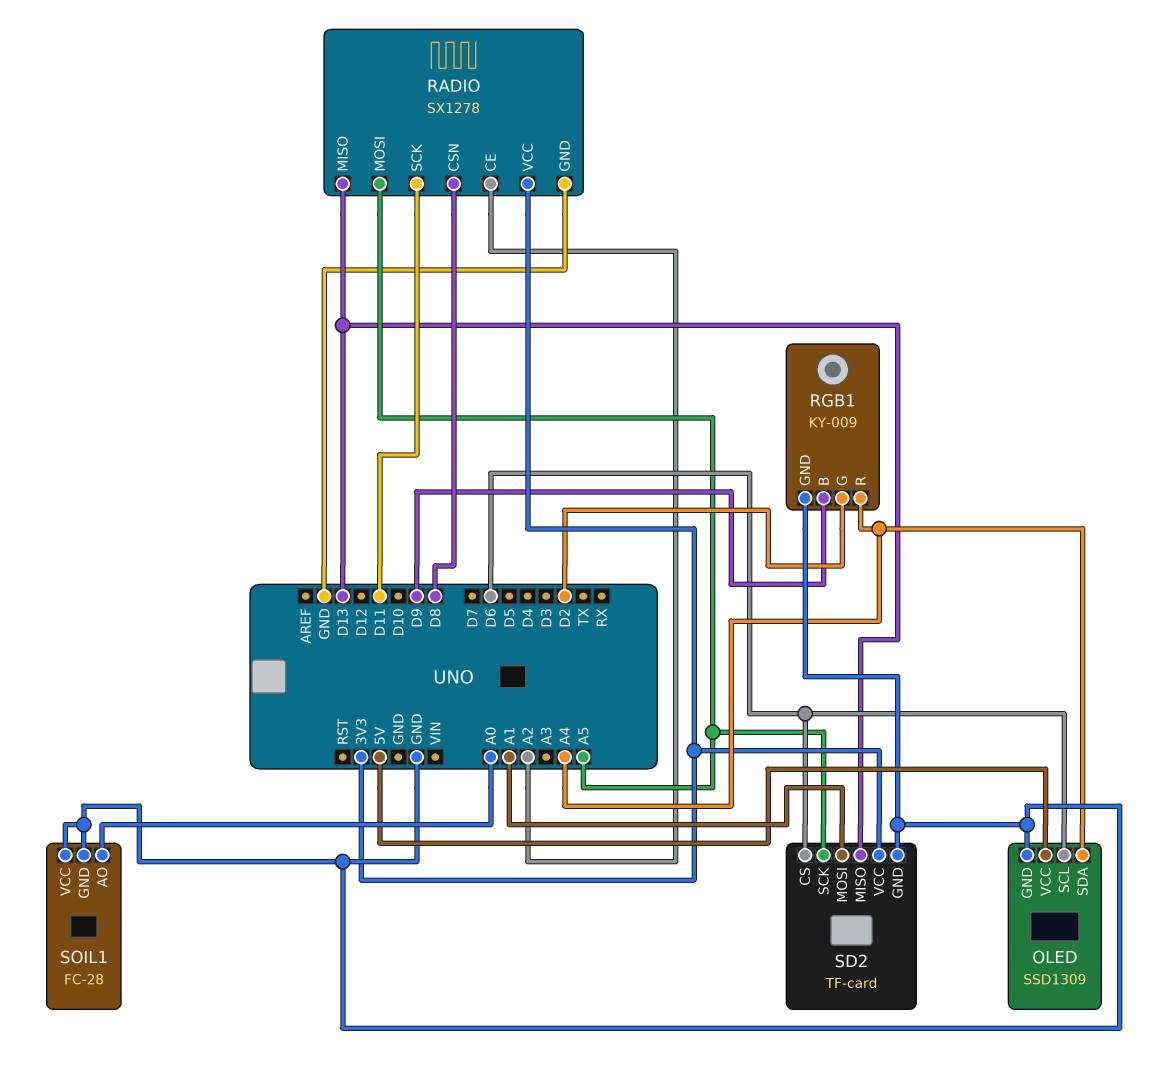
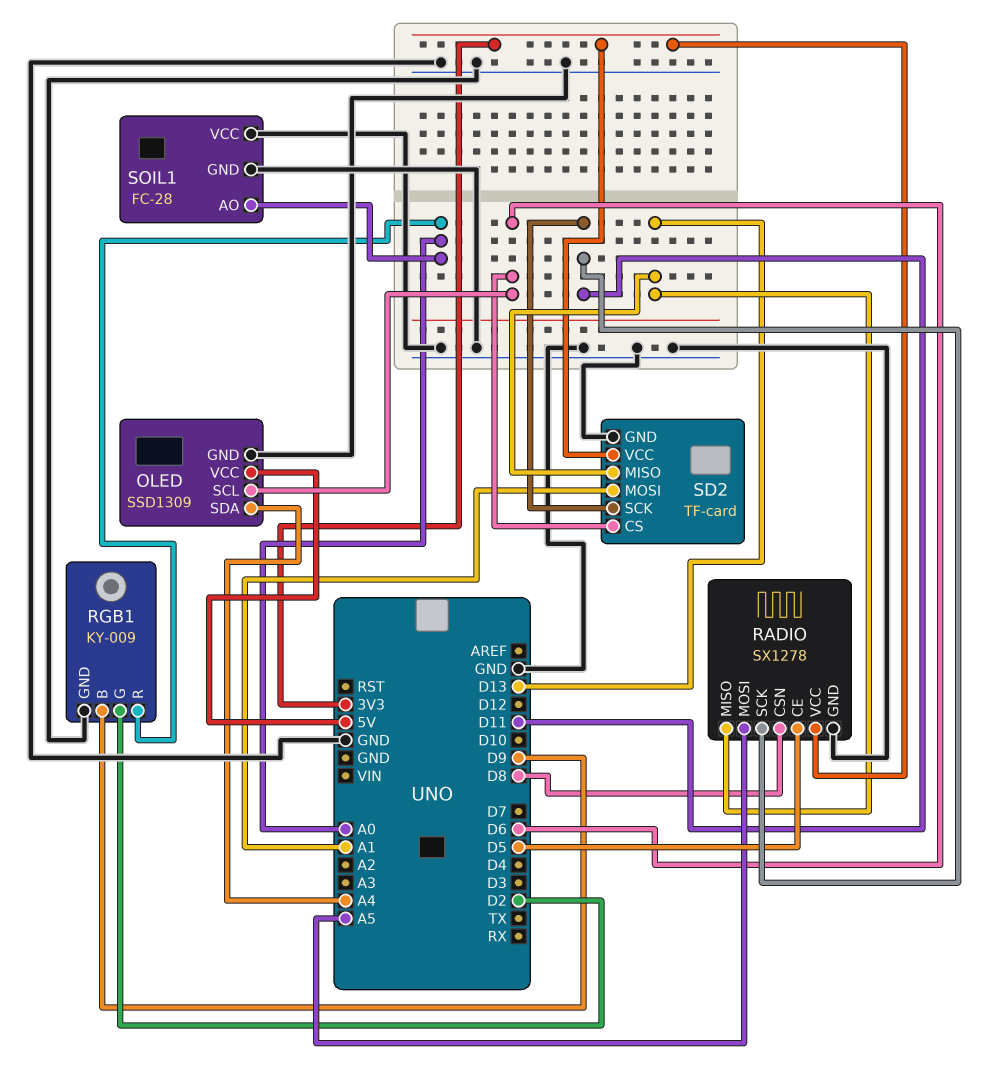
RADIO pin CE: A2 -> D5
RGB1 pin R: A4 -> A0
SD2 pin SCK: A5 -> D11

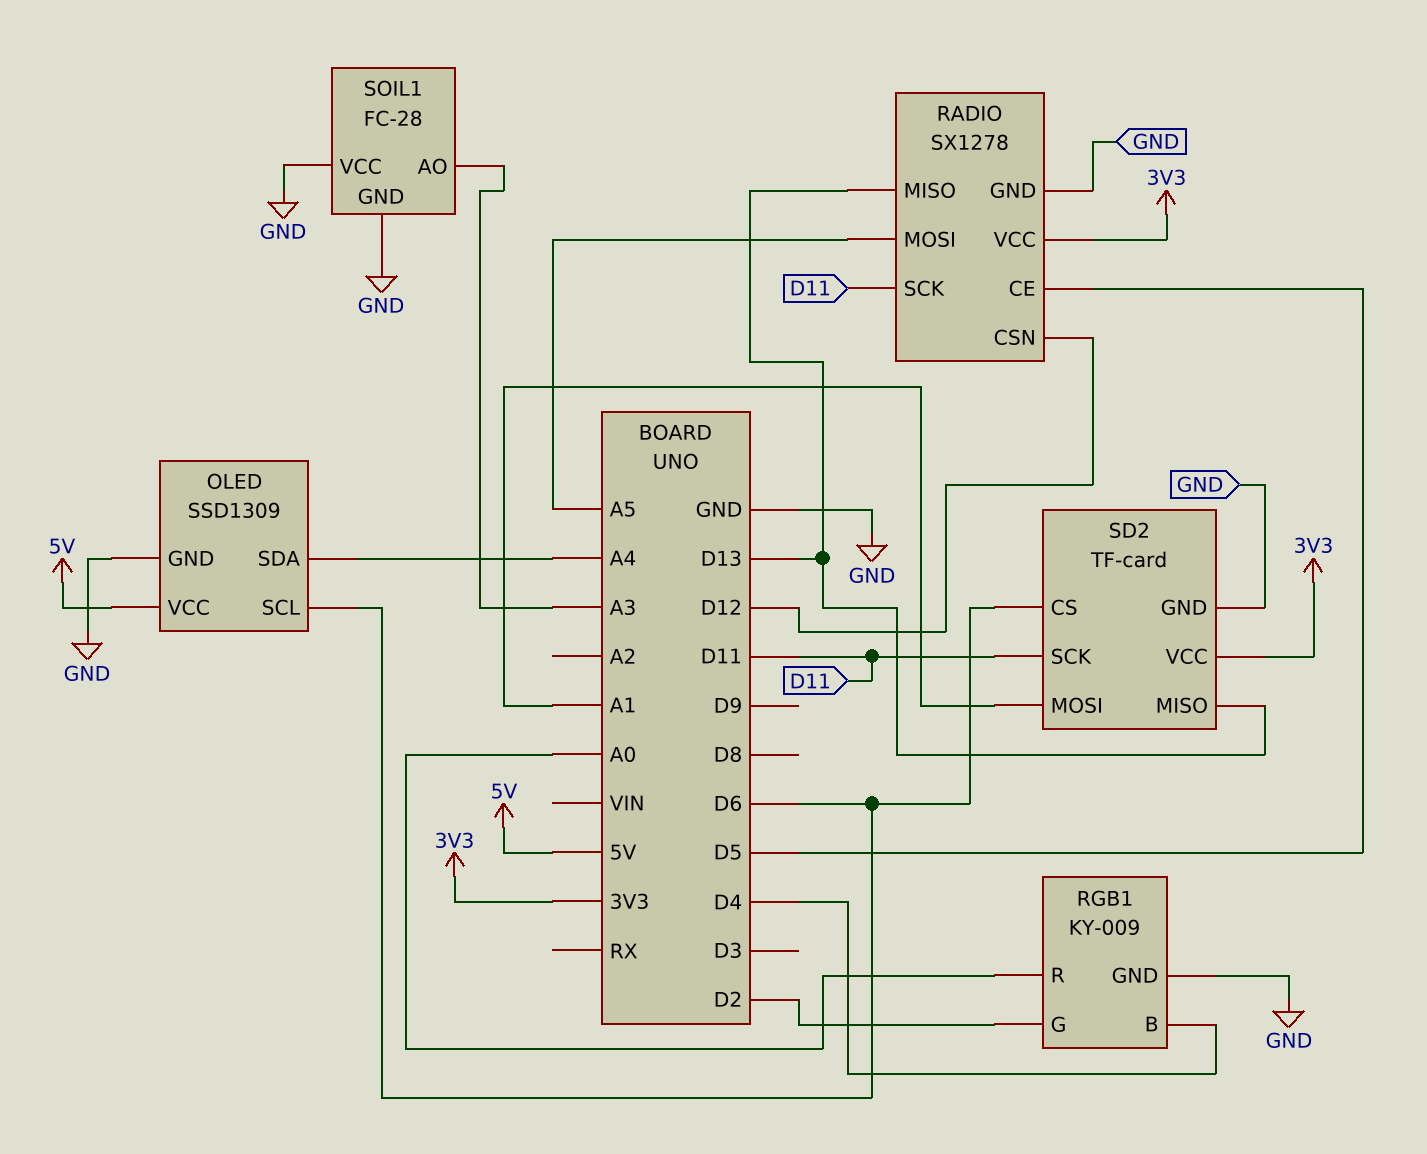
RADIO pin CSN: D8 -> D12
RGB1 pin B: D9 -> D4
SOIL1 pin AO: A0 -> A3

